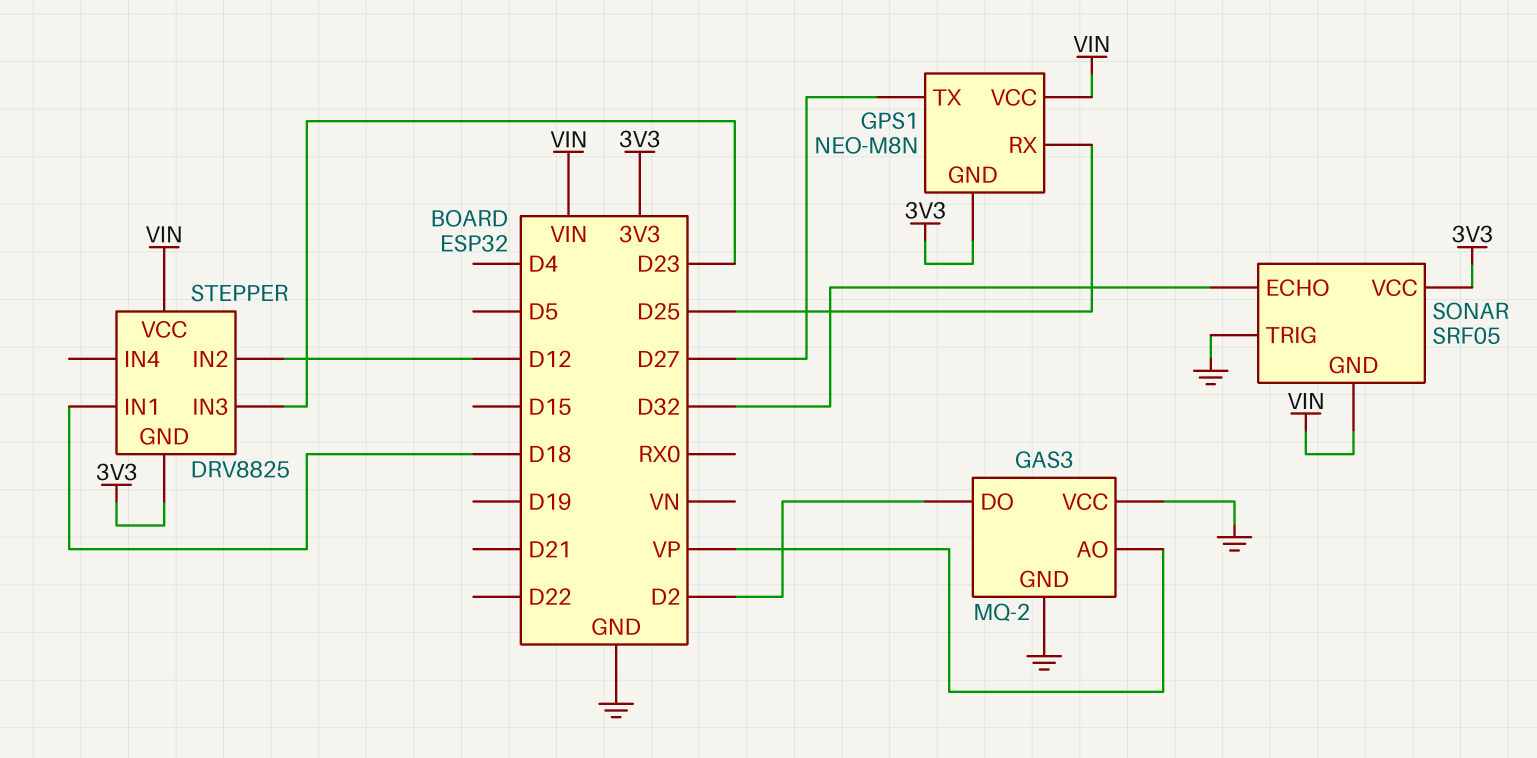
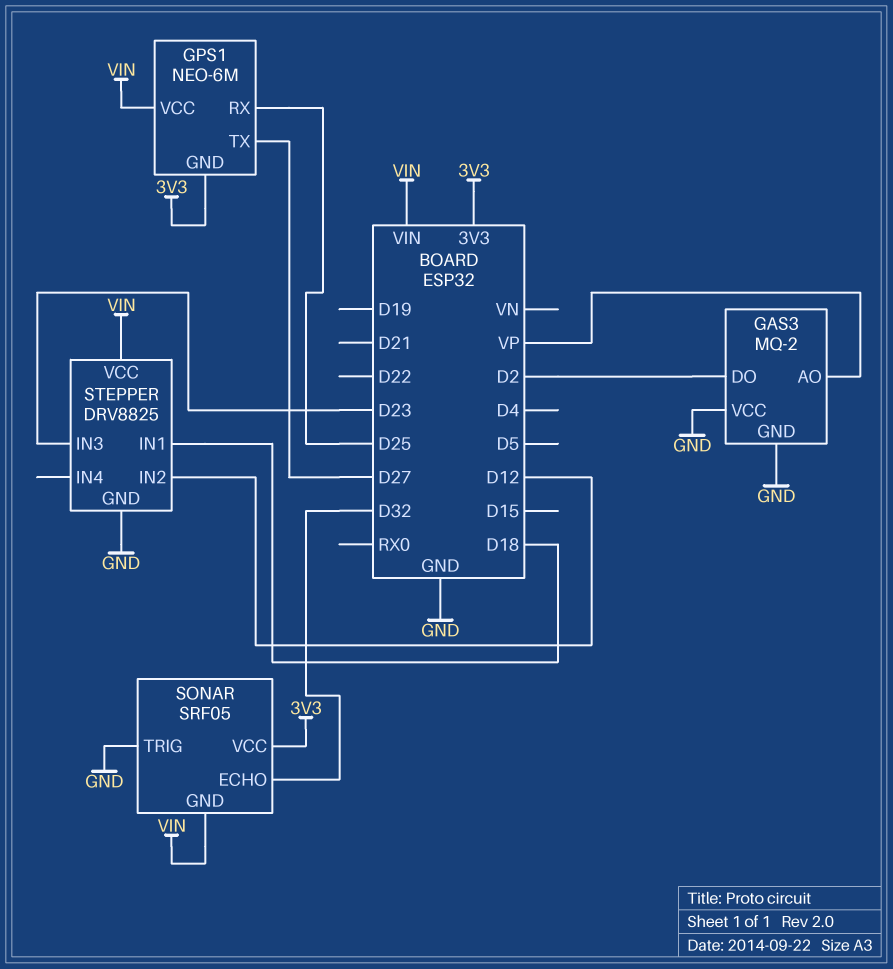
GPS1: NEO-M8N -> NEO-6M
STEPPER pin GND: 3V3 -> GND

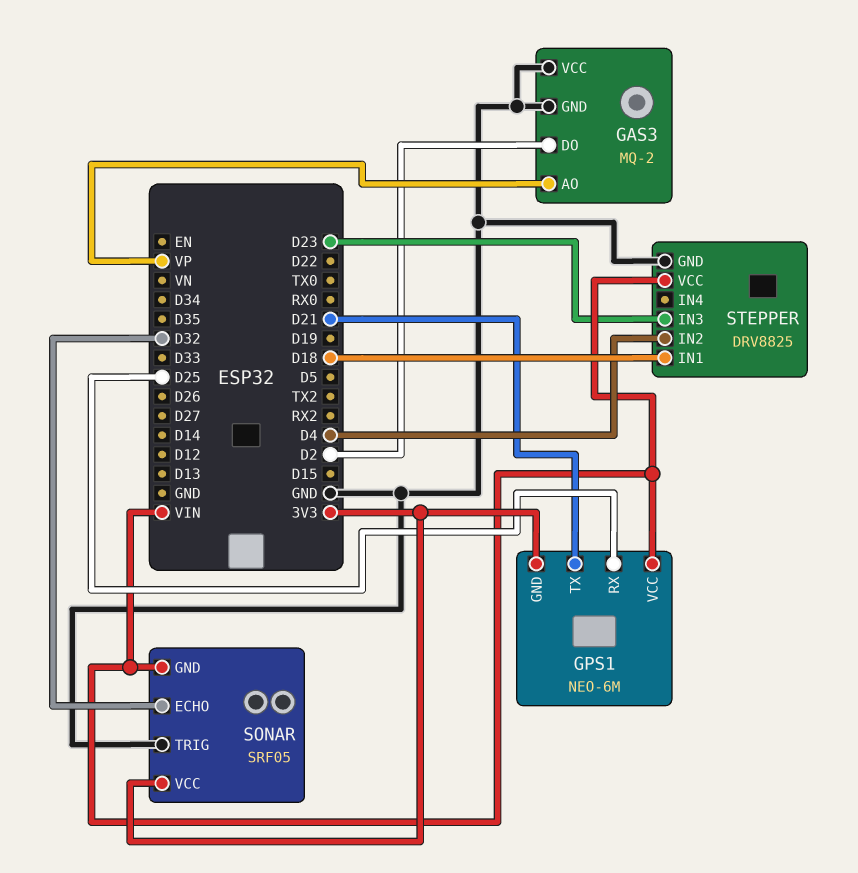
GPS1 pin TX: D27 -> D21
STEPPER pin IN2: D12 -> D4

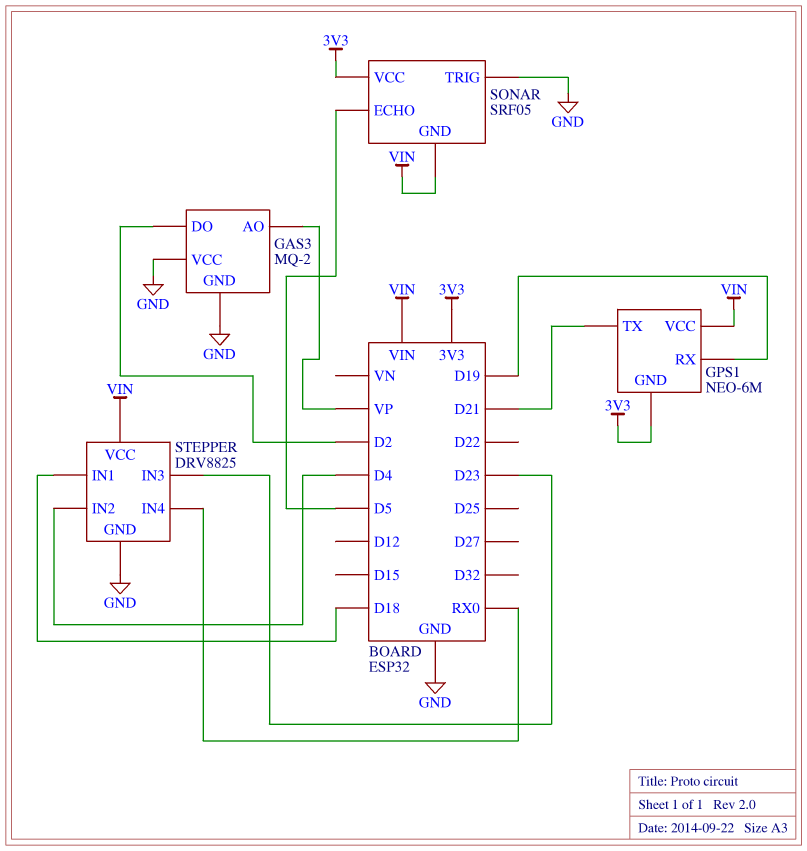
GPS1 pin RX: D25 -> D19
SONAR pin ECHO: D32 -> D5
STEPPER pin IN4: none -> RX0

